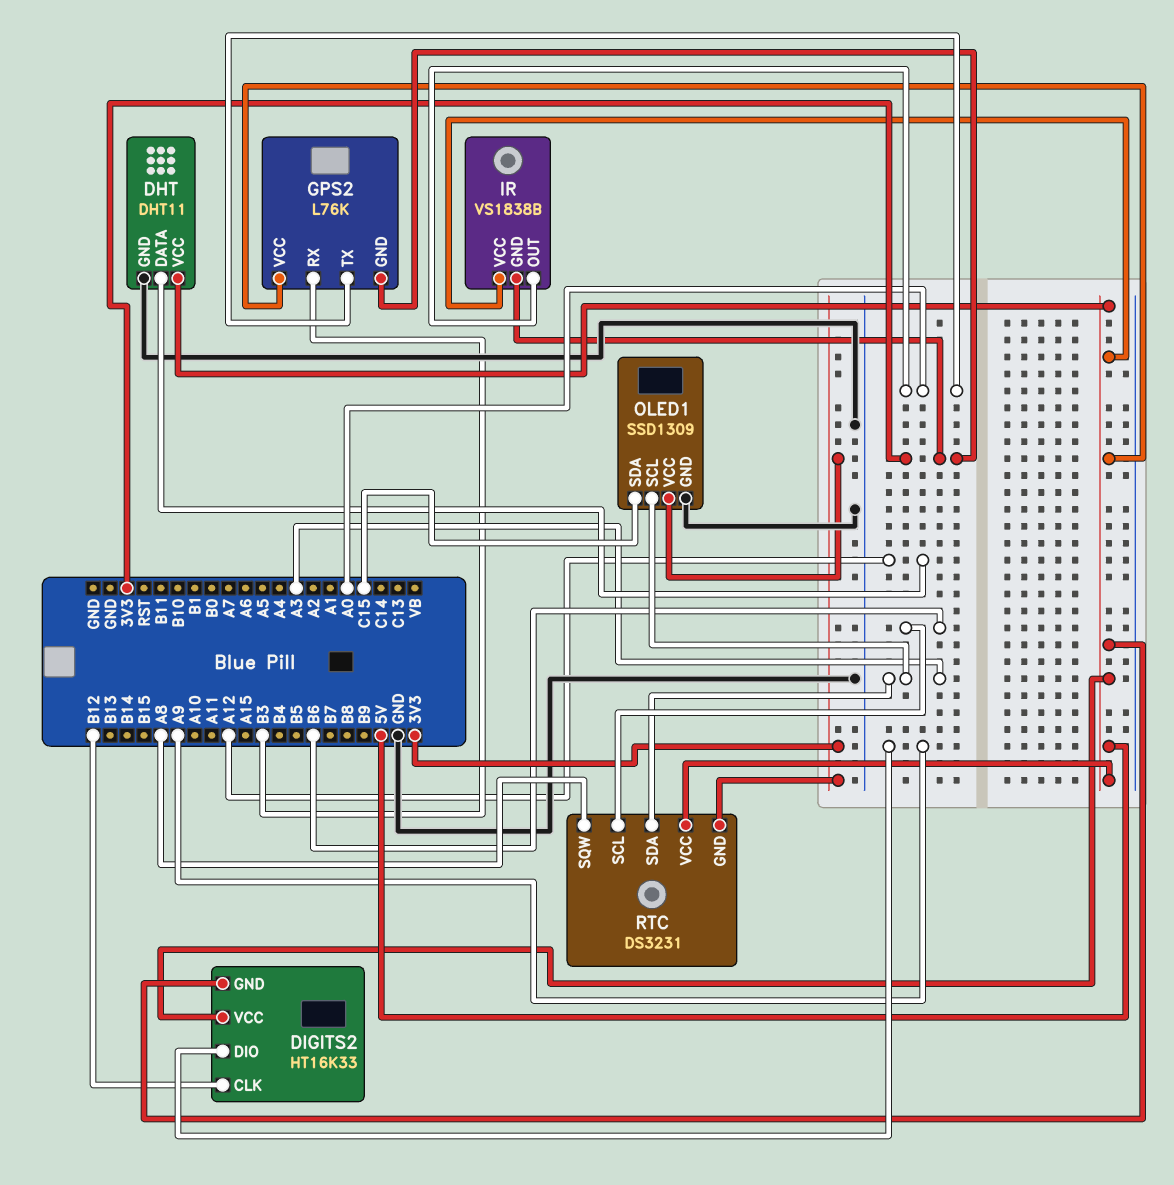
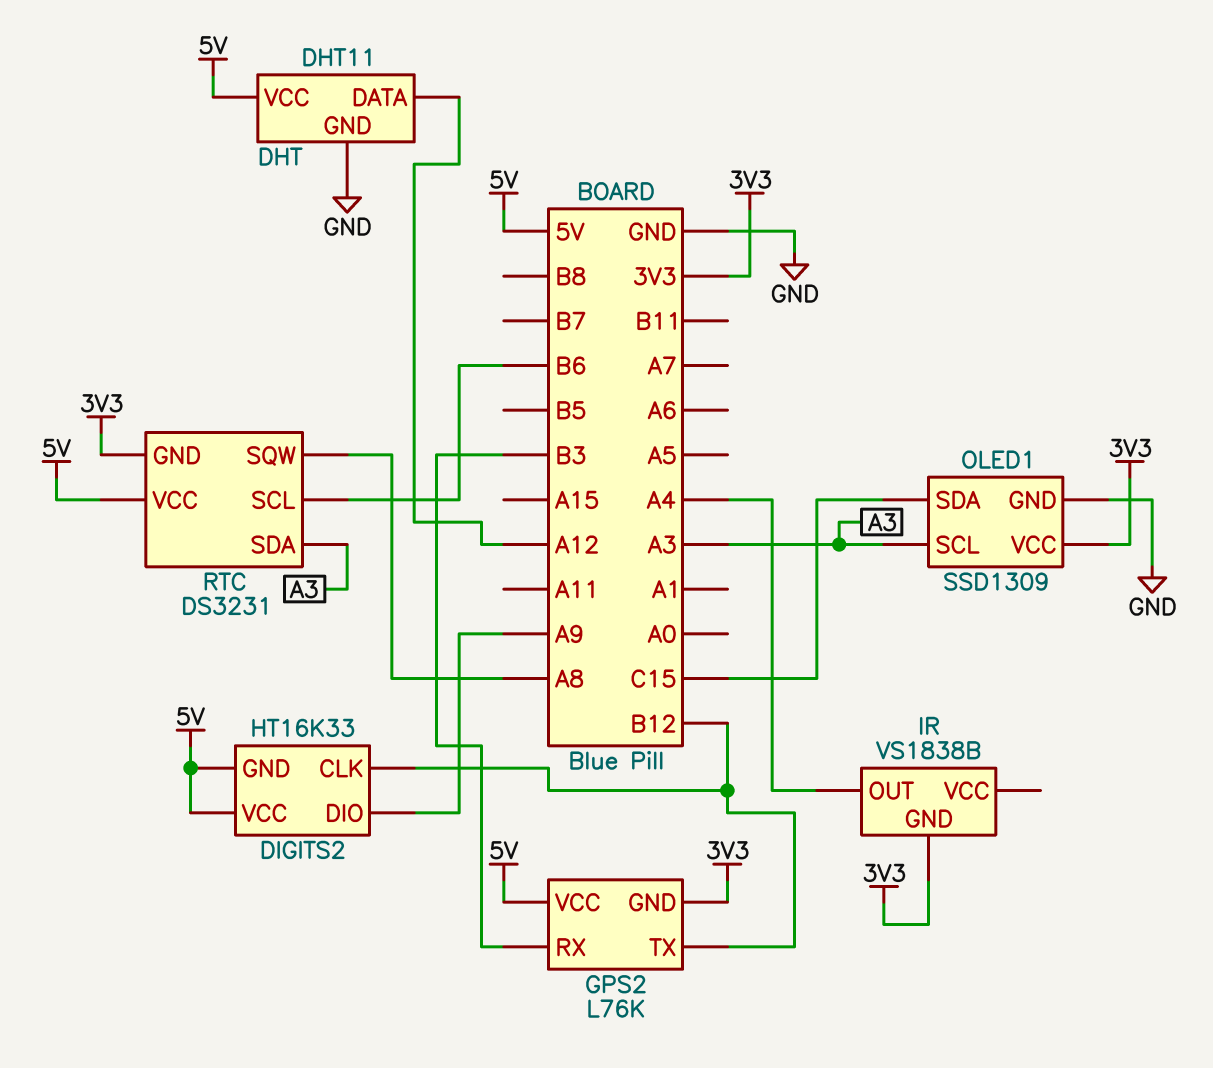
GPS2 pin TX: A0 -> B12
IR pin OUT: A0 -> A4
IR pin VCC: 5V -> none

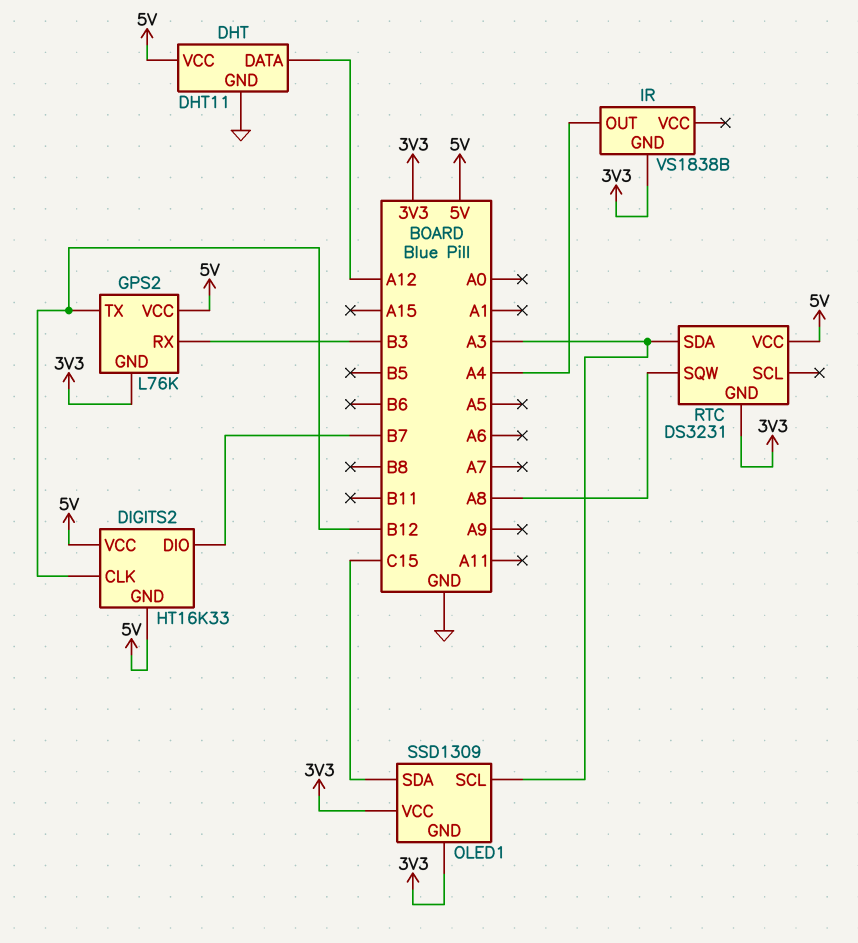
DIGITS2 pin DIO: A9 -> B7
OLED1 pin GND: GND -> 3V3
RTC pin SCL: B6 -> none

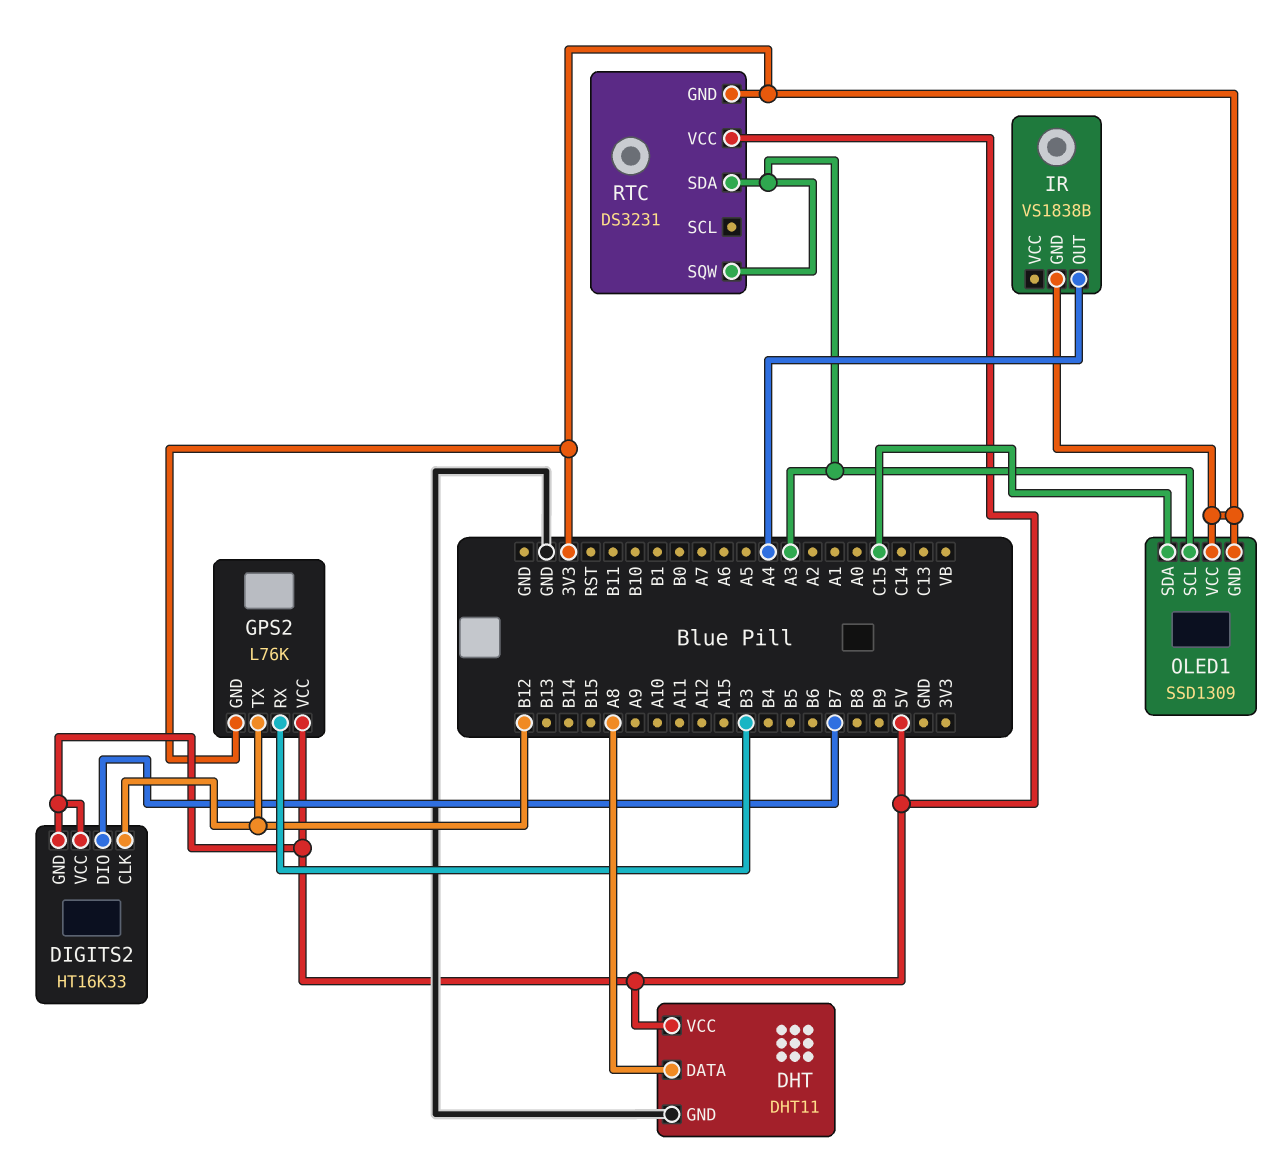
DHT pin DATA: A12 -> A8
RTC pin SQW: A8 -> A3

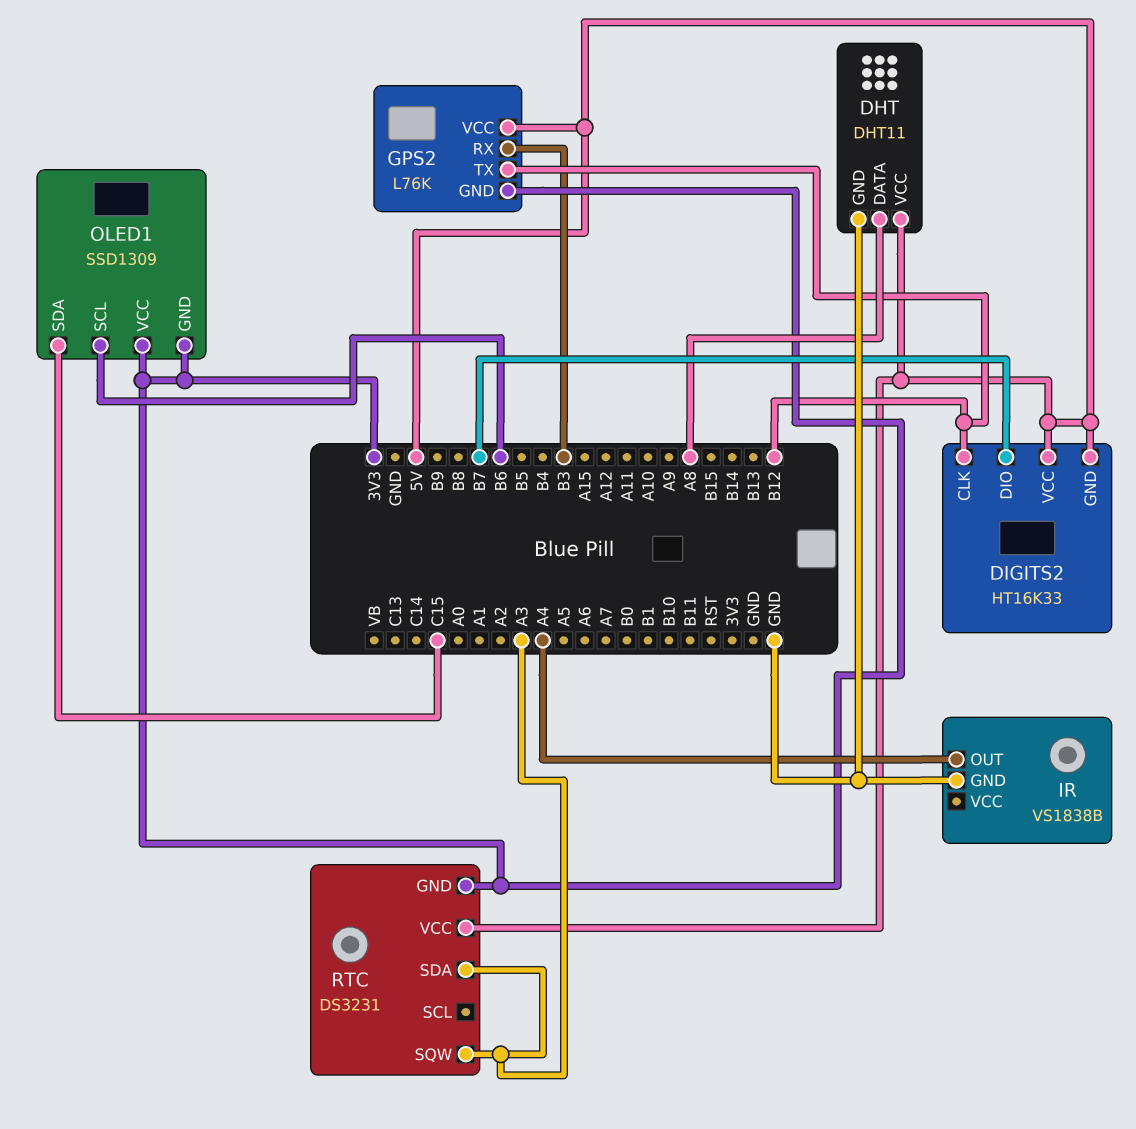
IR pin GND: 3V3 -> GND
OLED1 pin SCL: A3 -> B6

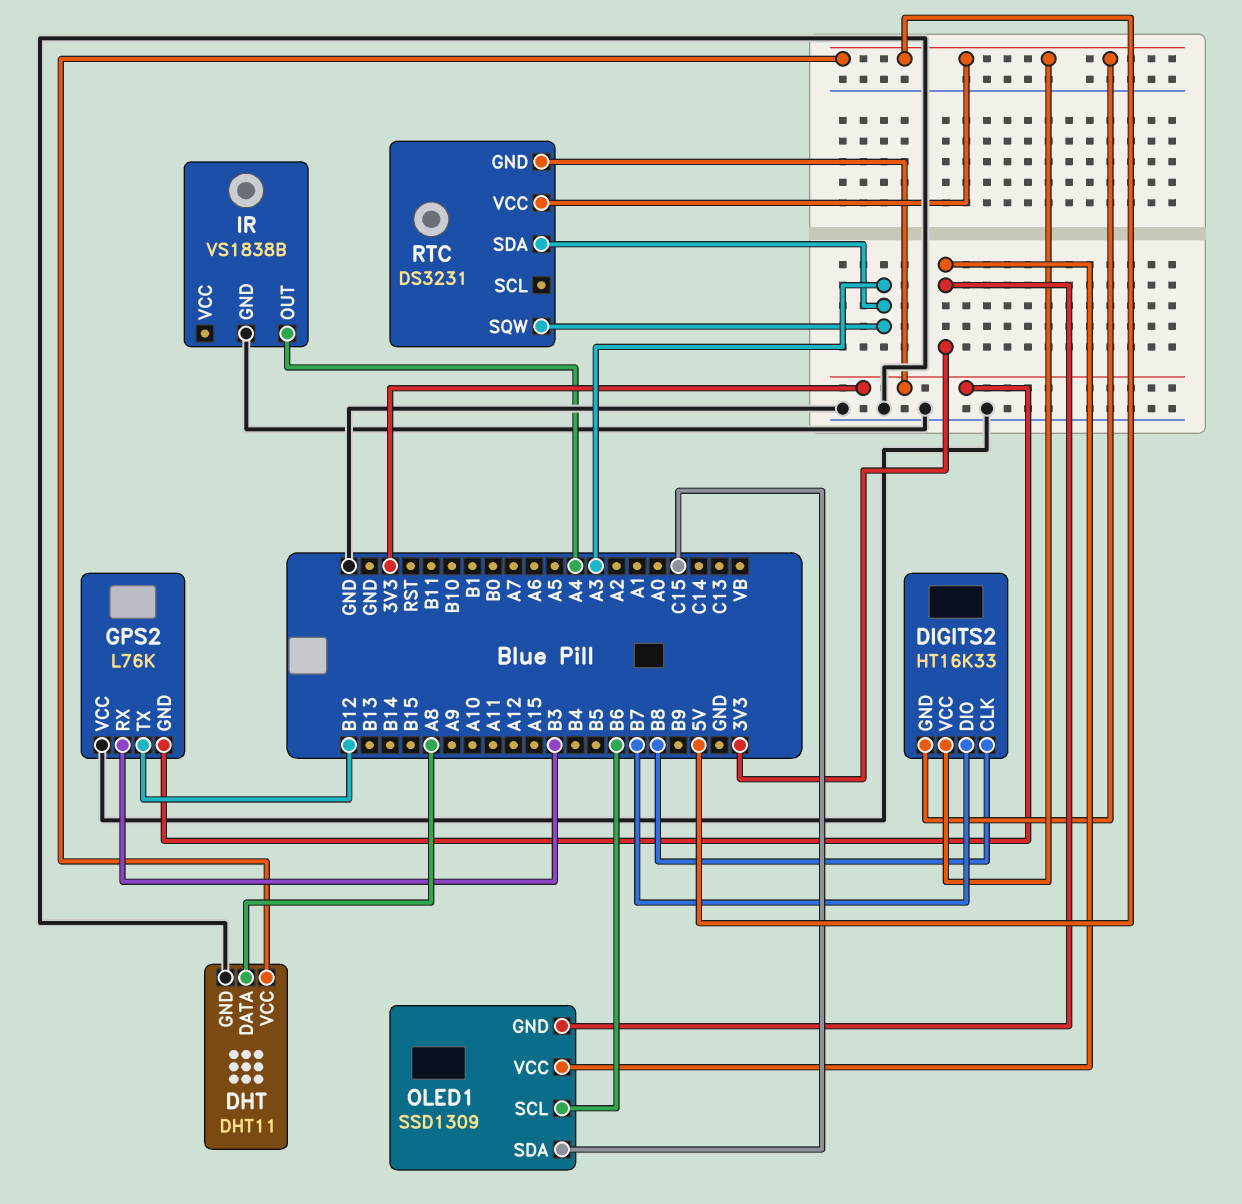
DIGITS2 pin CLK: B12 -> B8
GPS2 pin VCC: 5V -> GND

